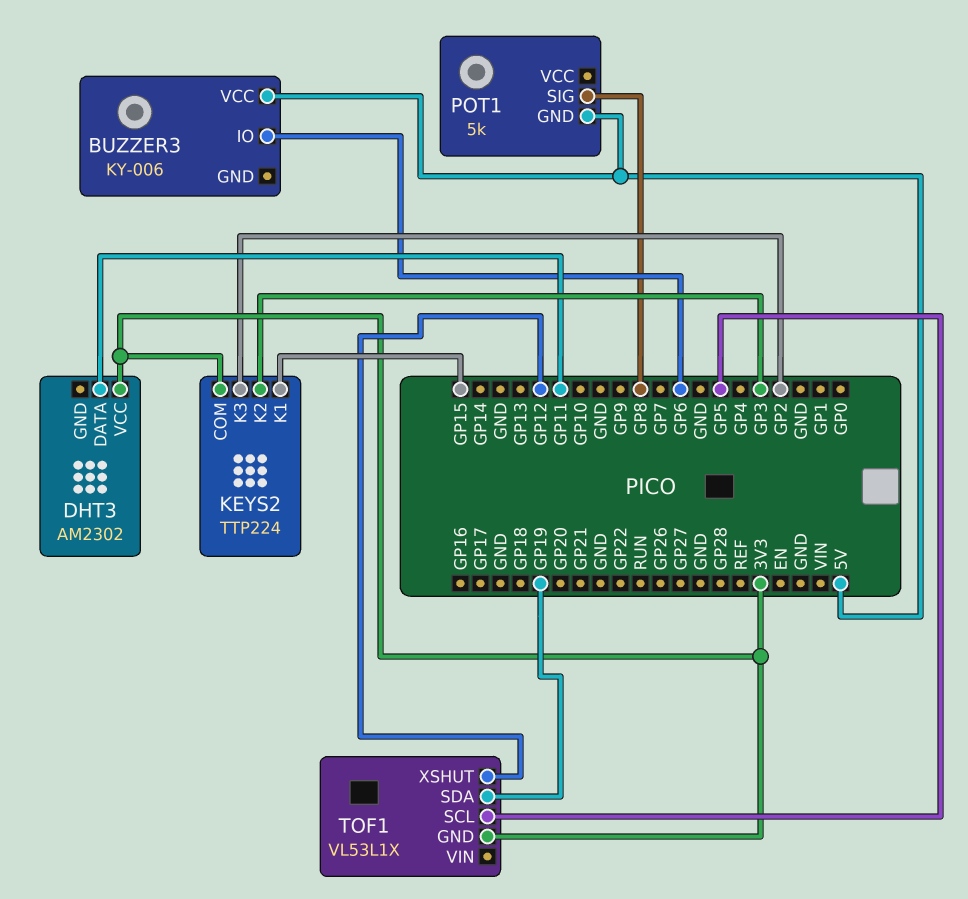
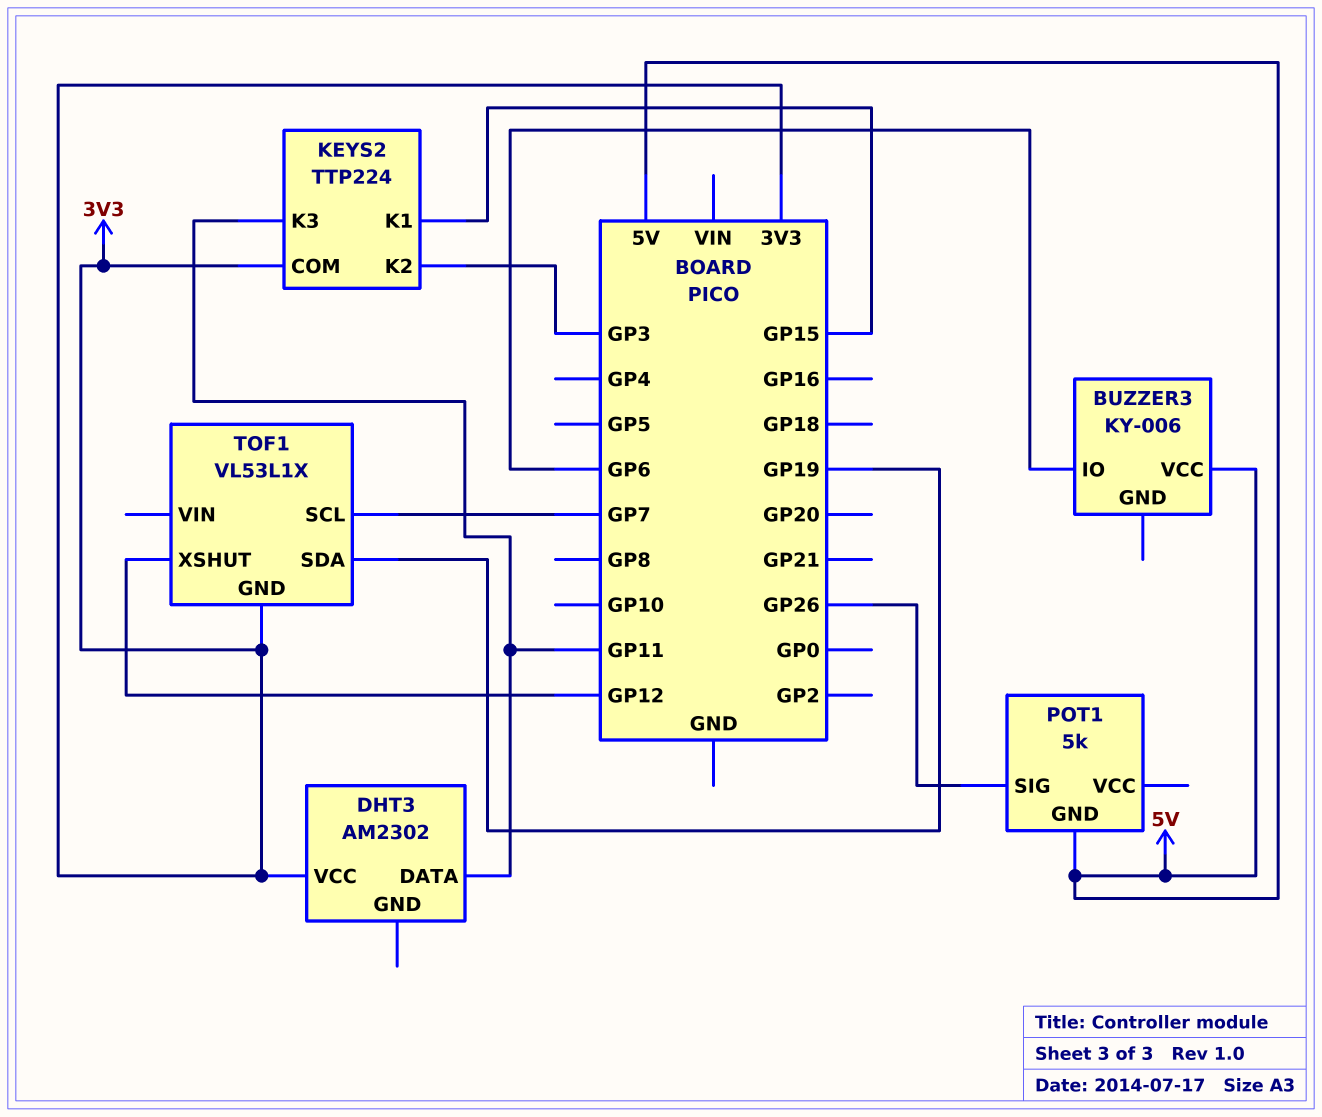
KEYS2 pin K3: GP2 -> GP11
POT1 pin SIG: GP8 -> GP26
TOF1 pin SCL: GP5 -> GP7

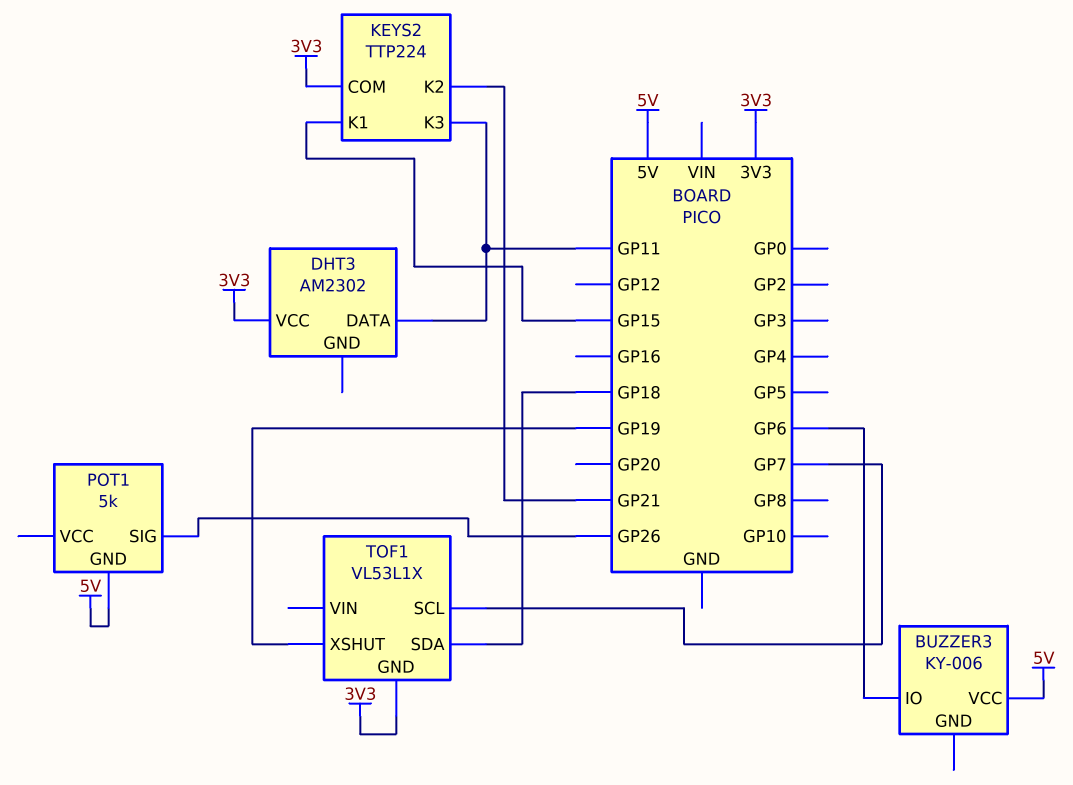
KEYS2 pin K2: GP3 -> GP21
TOF1 pin SDA: GP19 -> GP18
TOF1 pin XSHUT: GP12 -> GP19

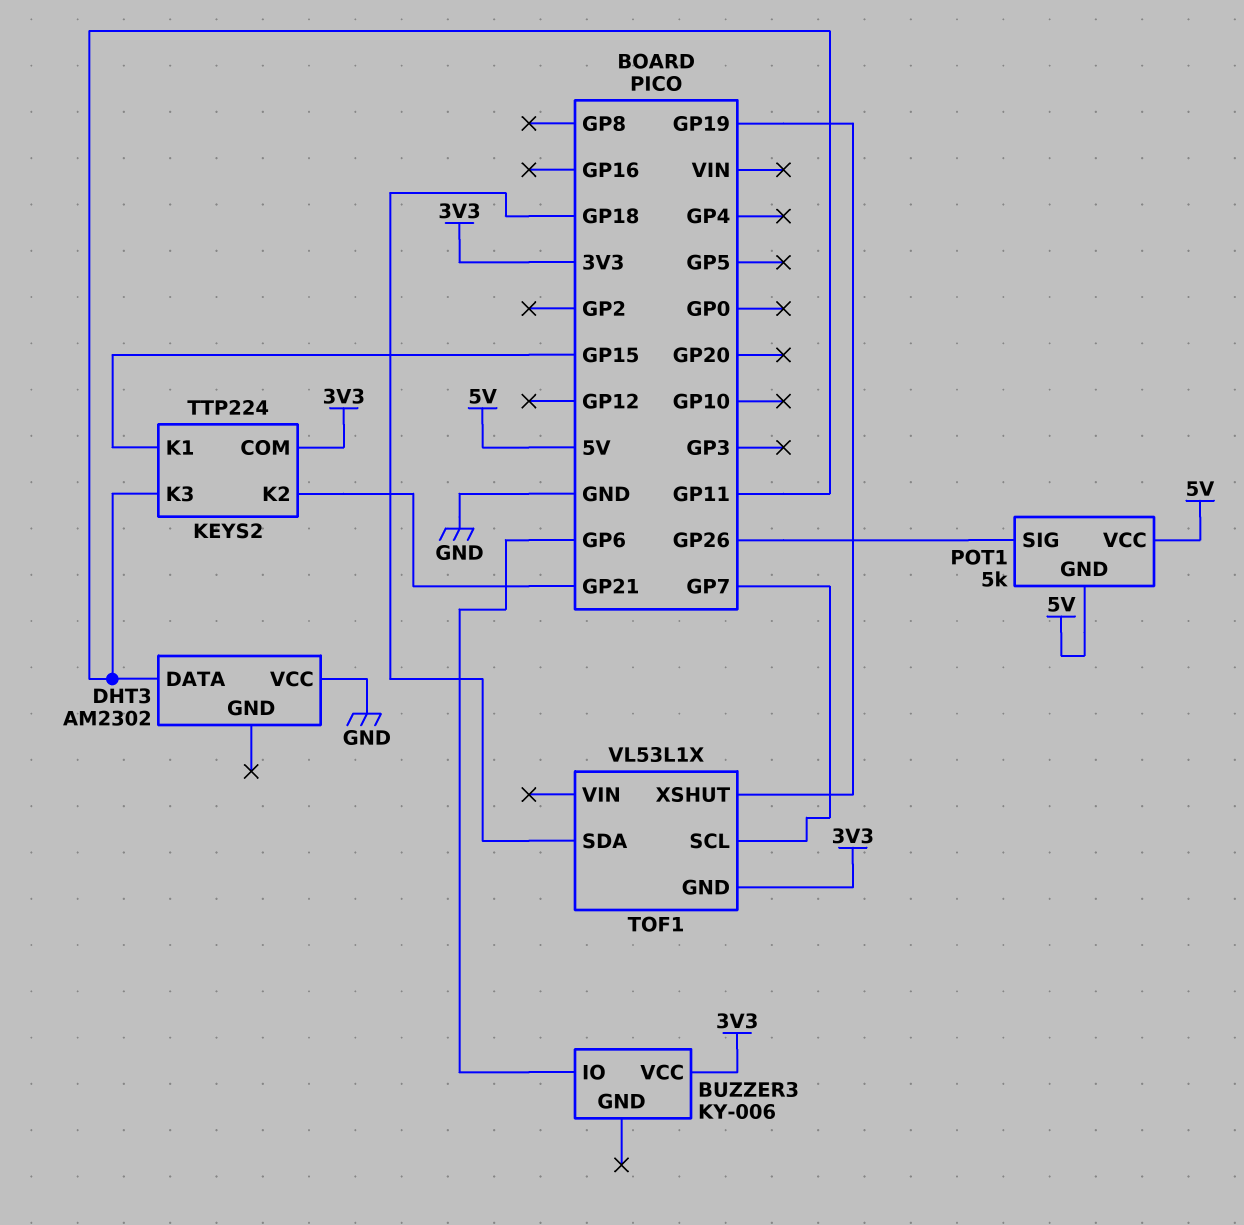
BUZZER3 pin VCC: 5V -> 3V3
DHT3 pin VCC: 3V3 -> GND
POT1 pin VCC: none -> 5V

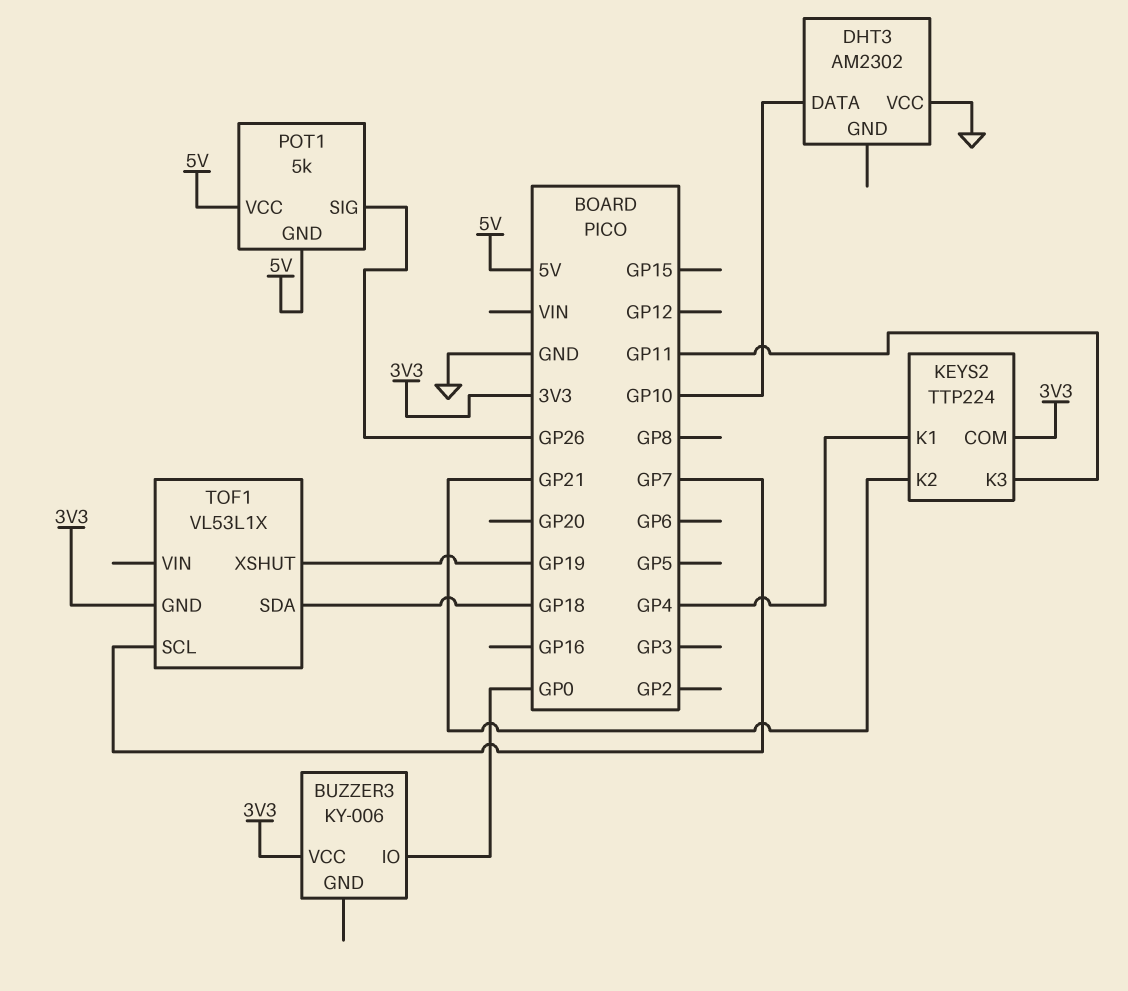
BUZZER3 pin IO: GP6 -> GP0
DHT3 pin DATA: GP11 -> GP10
KEYS2 pin K1: GP15 -> GP4

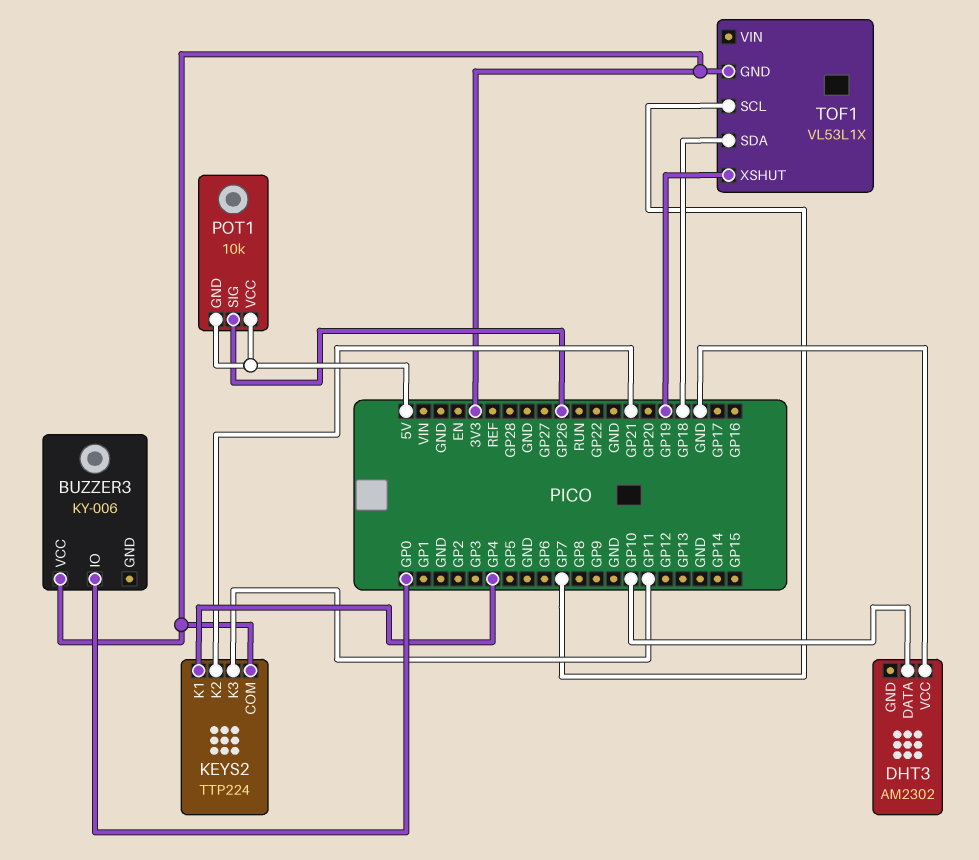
POT1: 5k -> 10k

